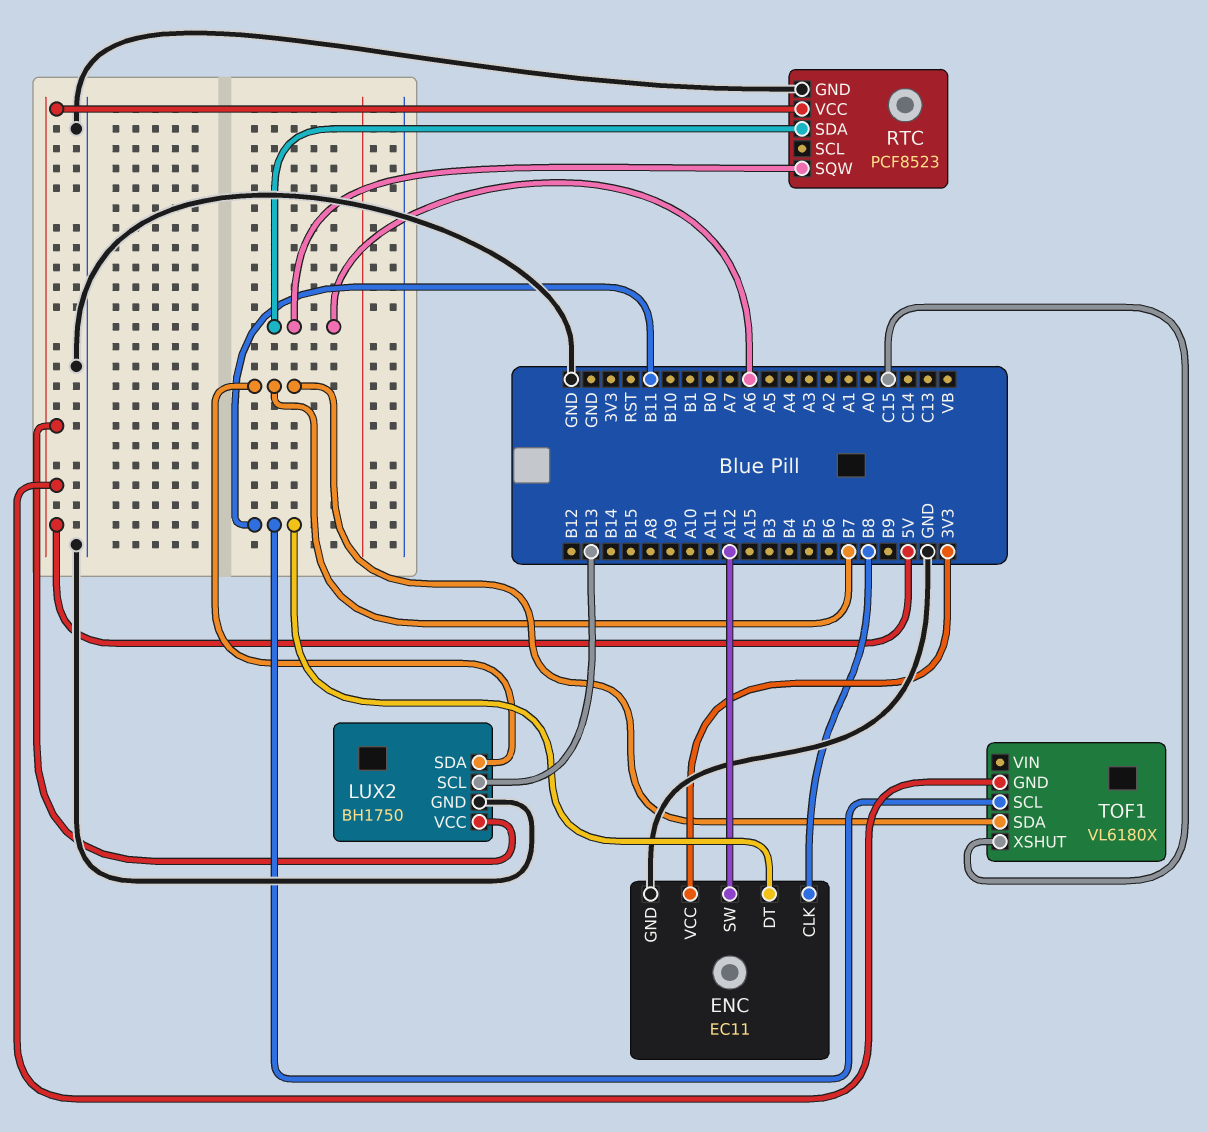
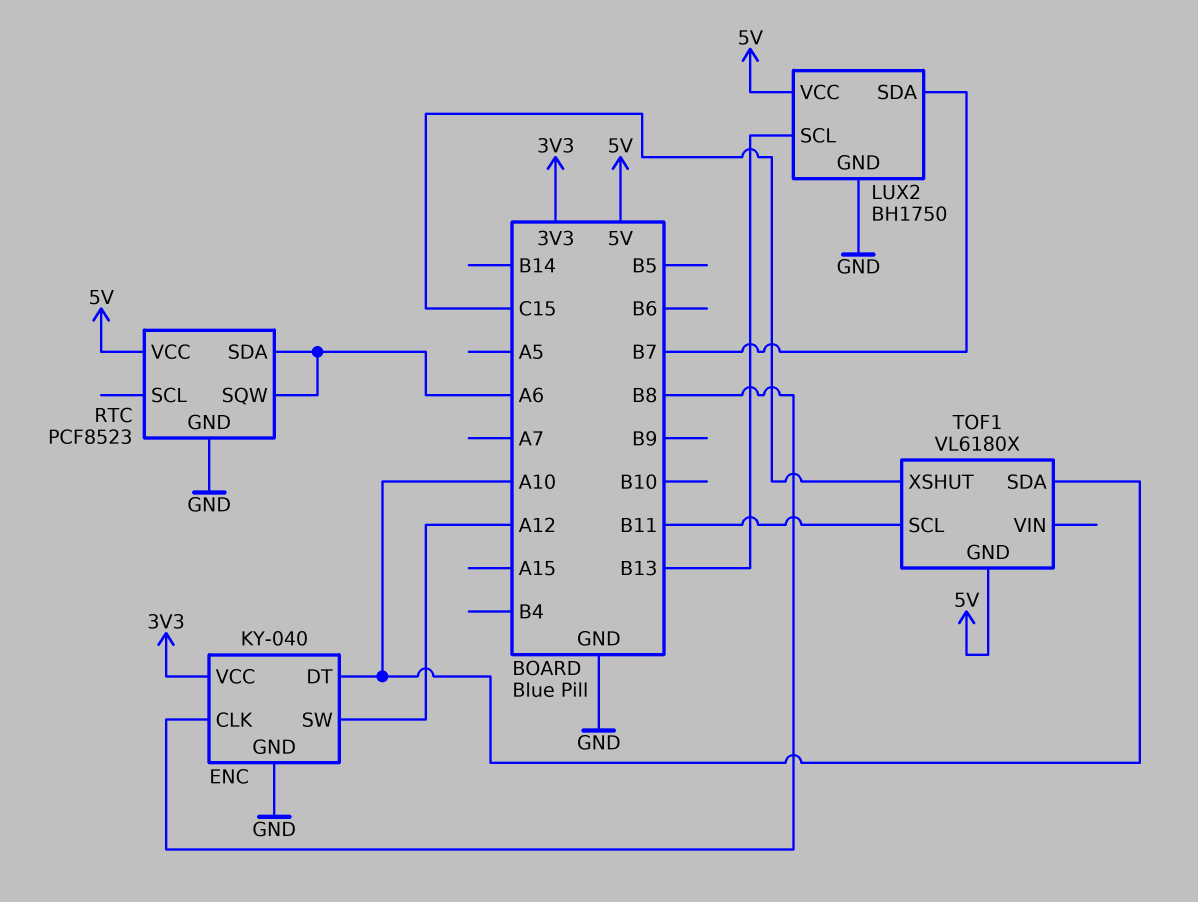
ENC: EC11 -> KY-040
ENC pin DT: B11 -> A10
TOF1 pin SDA: B7 -> A10

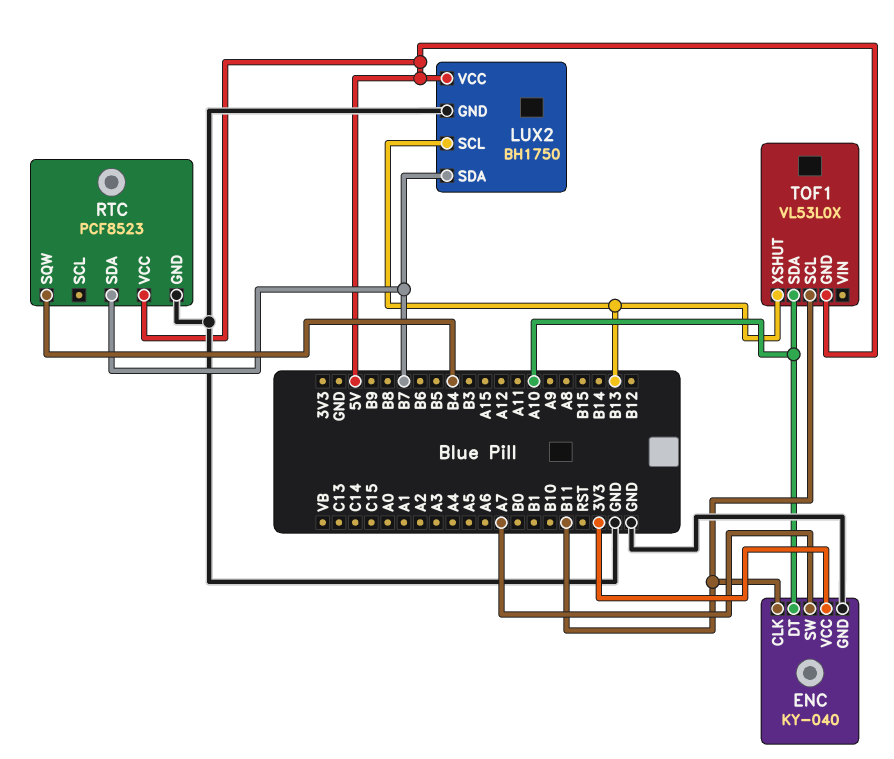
ENC pin CLK: B8 -> B11
ENC pin SW: A12 -> A7
RTC pin SDA: A6 -> B7
RTC pin SQW: A6 -> B4
TOF1: VL6180X -> VL53L0X
TOF1 pin XSHUT: C15 -> B13

